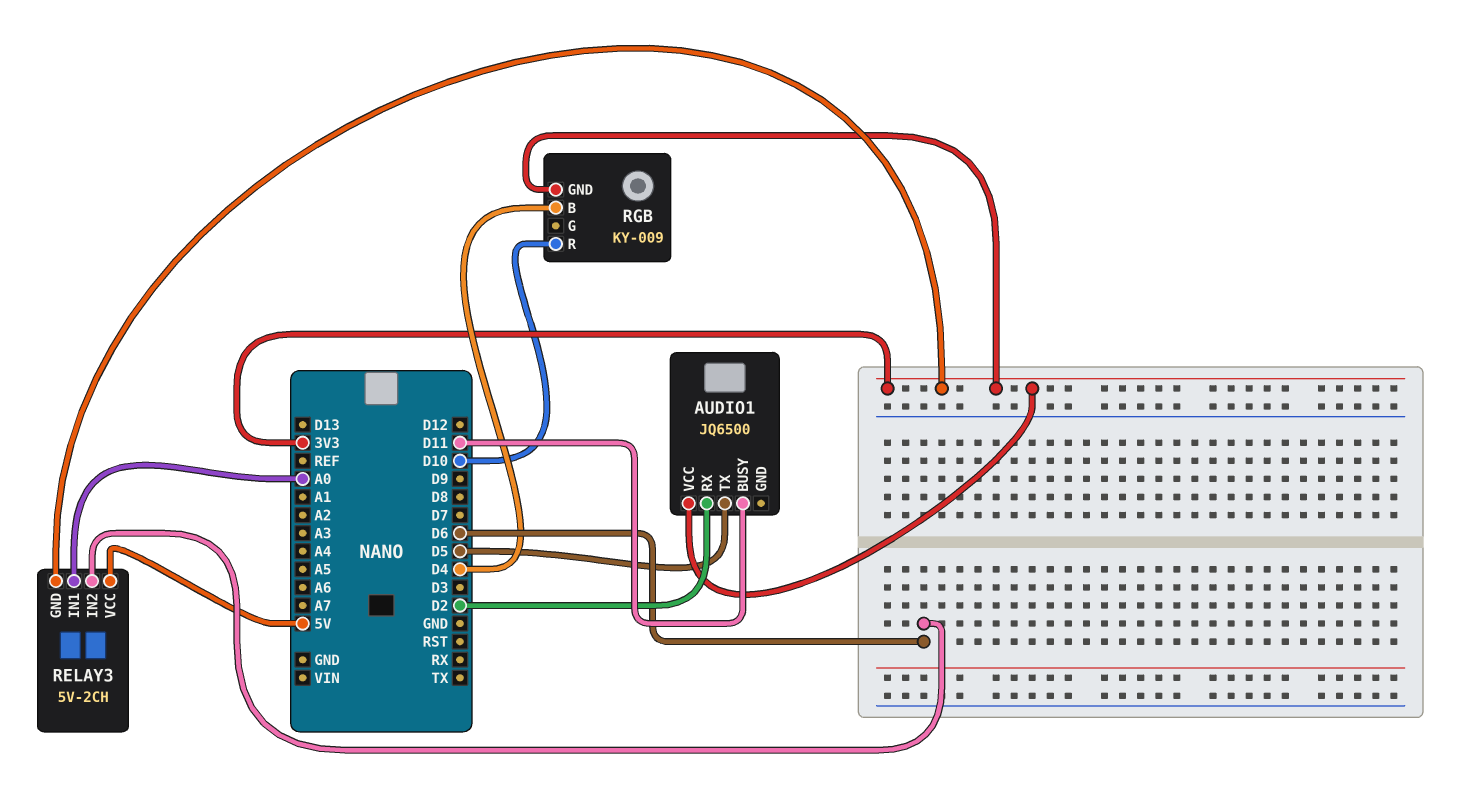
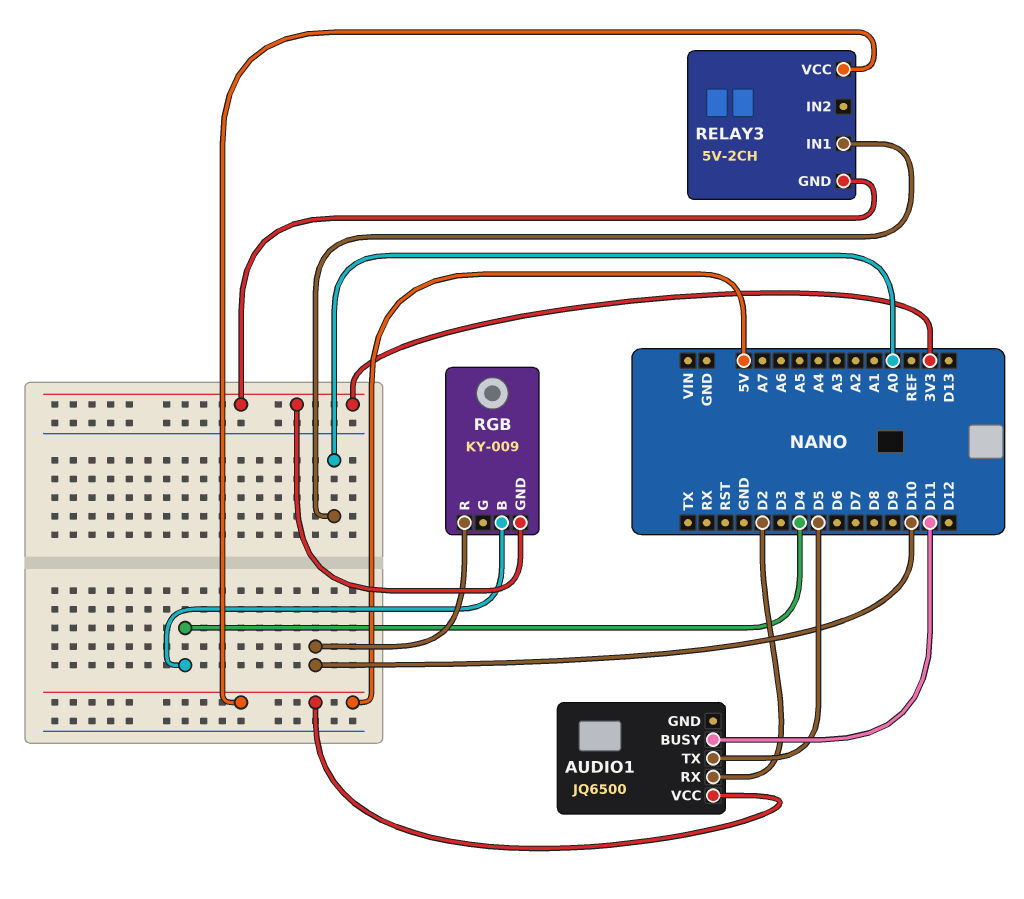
AUDIO1 pin VCC: 3V3 -> 5V
RELAY3 pin IN2: D6 -> none

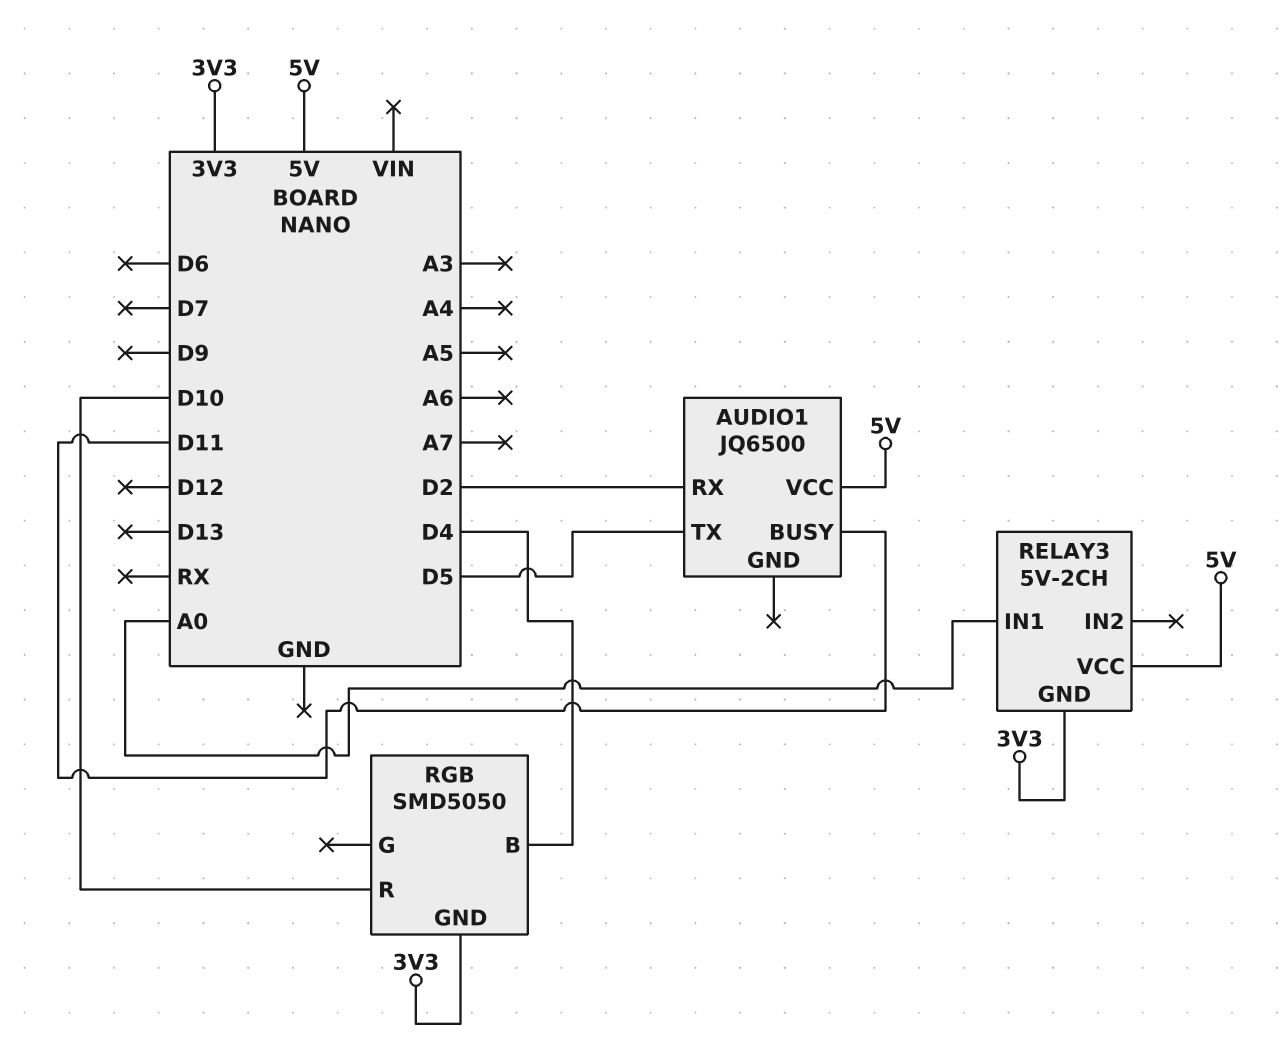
RGB: KY-009 -> SMD5050

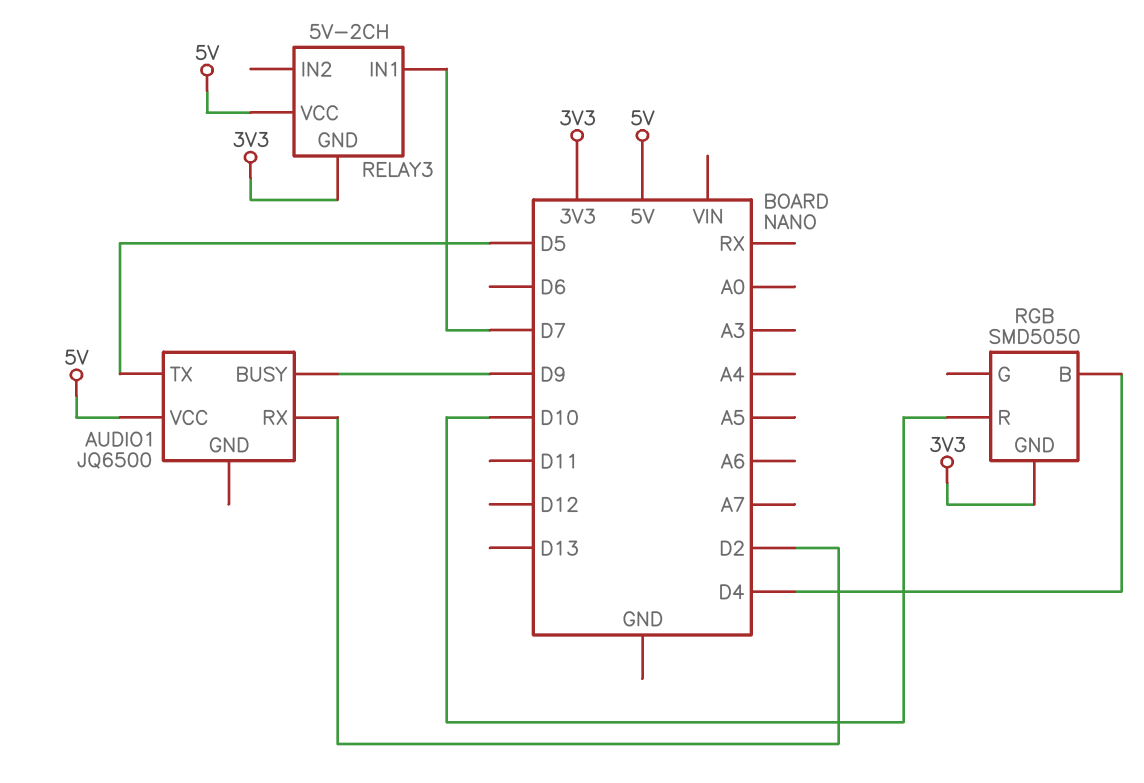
AUDIO1 pin BUSY: D11 -> D9
RELAY3 pin IN1: A0 -> D7

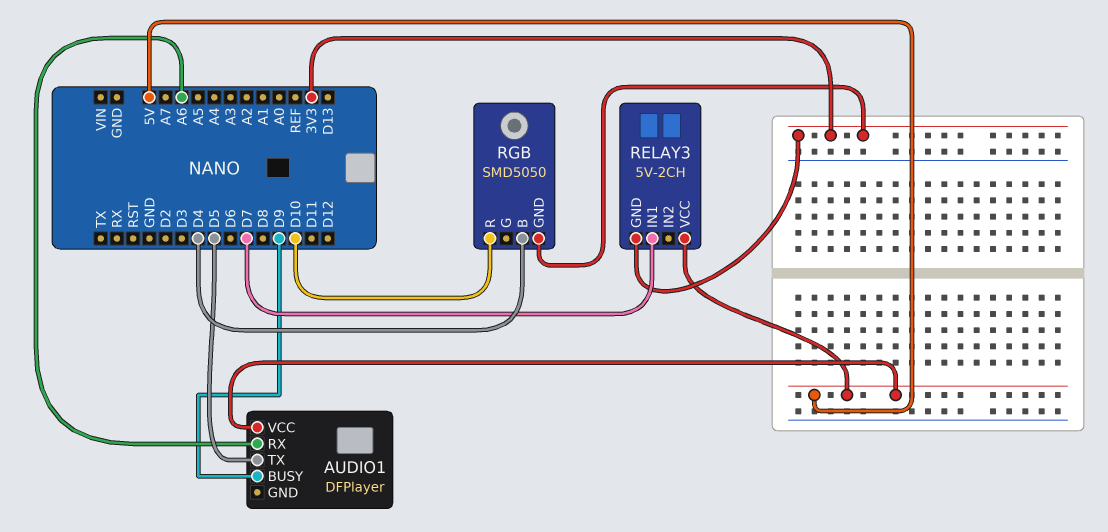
AUDIO1: JQ6500 -> DFPlayer
AUDIO1 pin RX: D2 -> A6

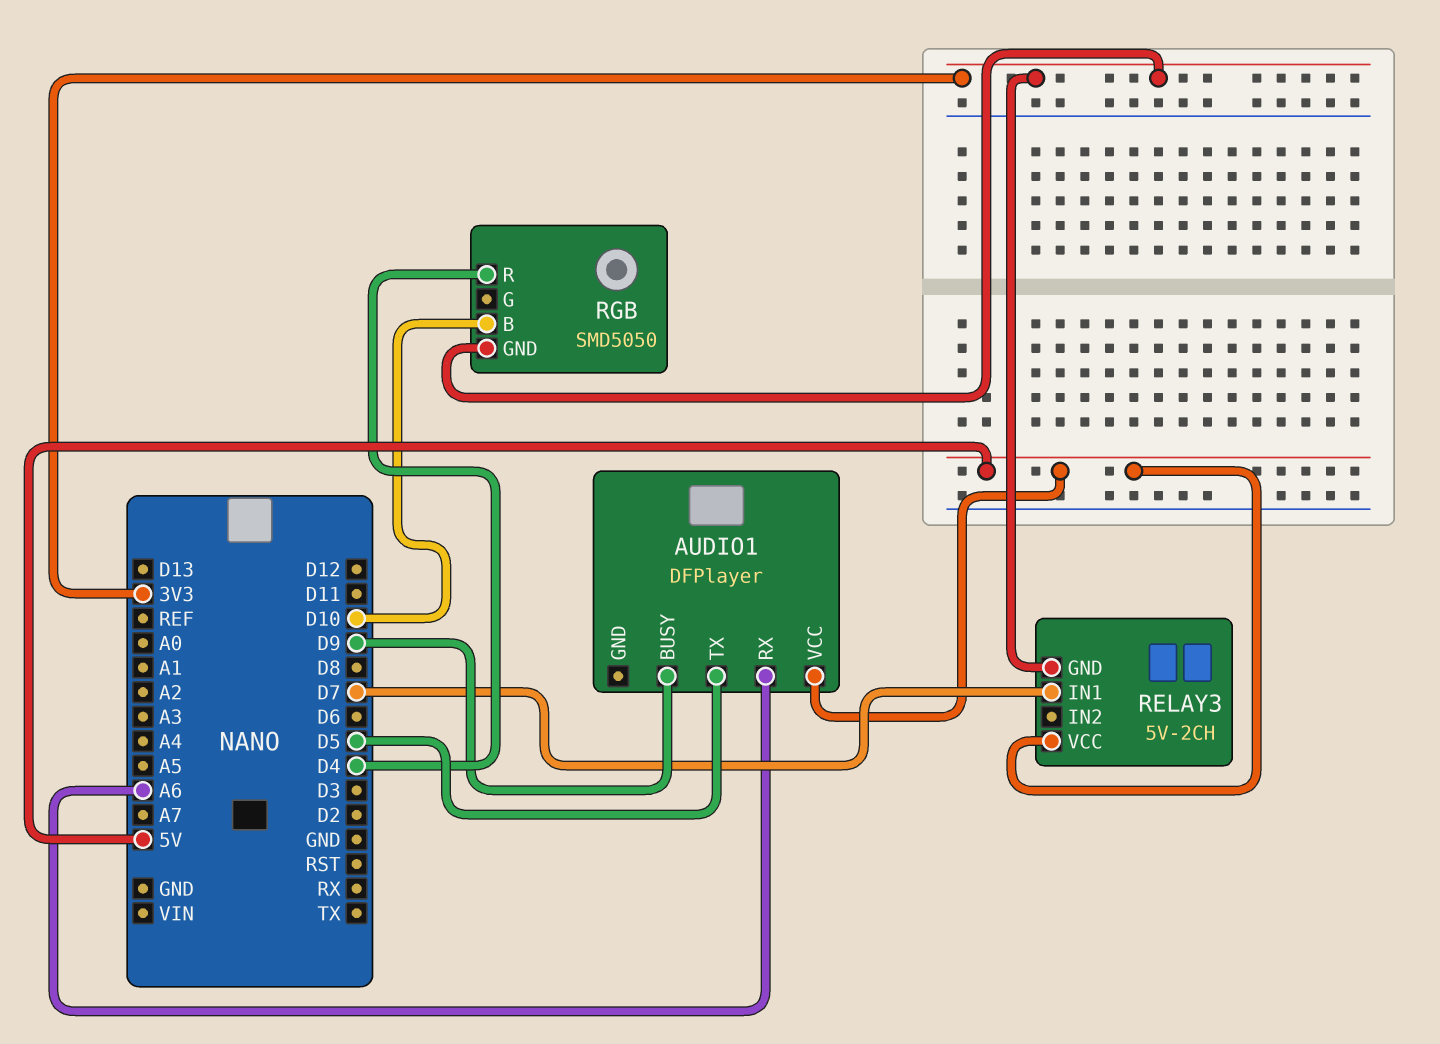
RGB pin B: D4 -> D10
RGB pin R: D10 -> D4

